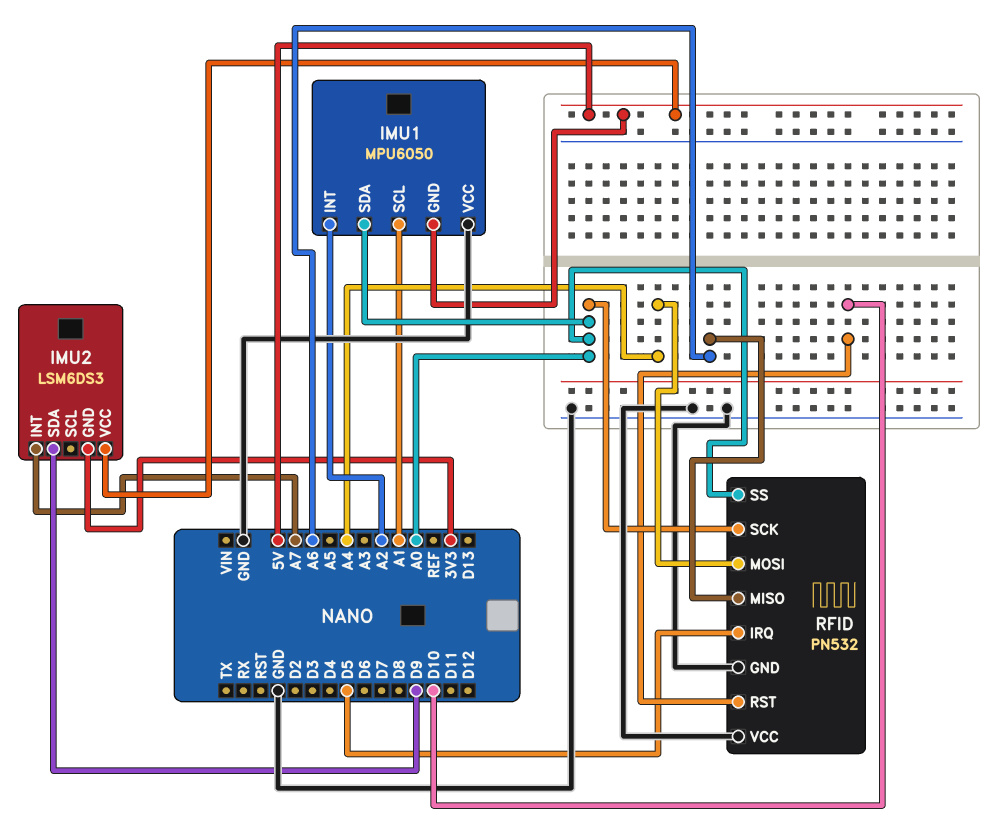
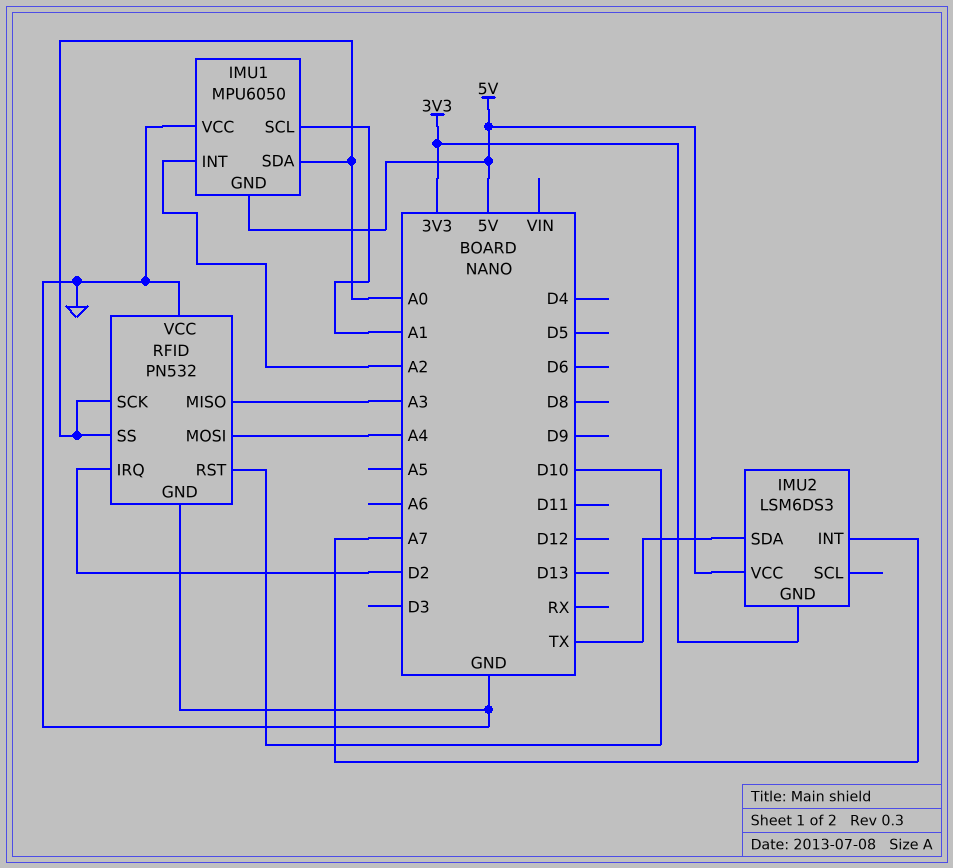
IMU2 pin SDA: D9 -> TX
RFID pin IRQ: D5 -> D2
RFID pin MISO: A6 -> A3

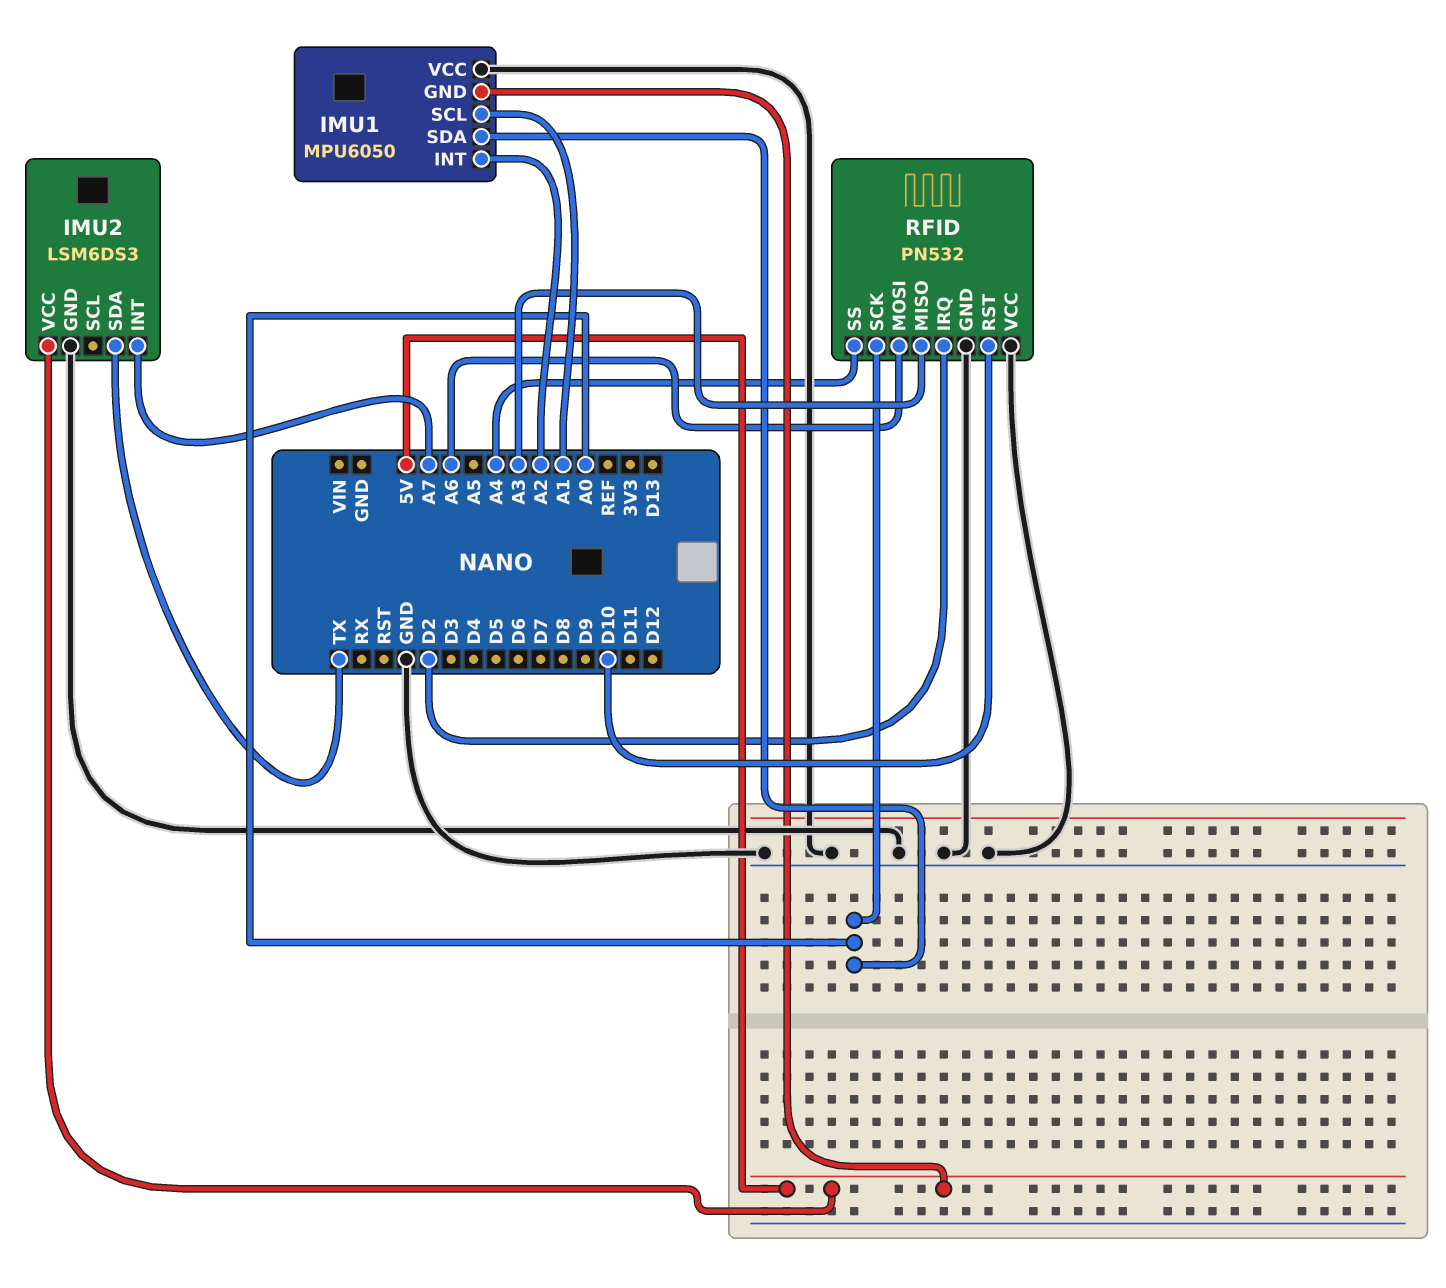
IMU2 pin GND: 3V3 -> GND
RFID pin MOSI: A4 -> A6
RFID pin SS: A0 -> A4

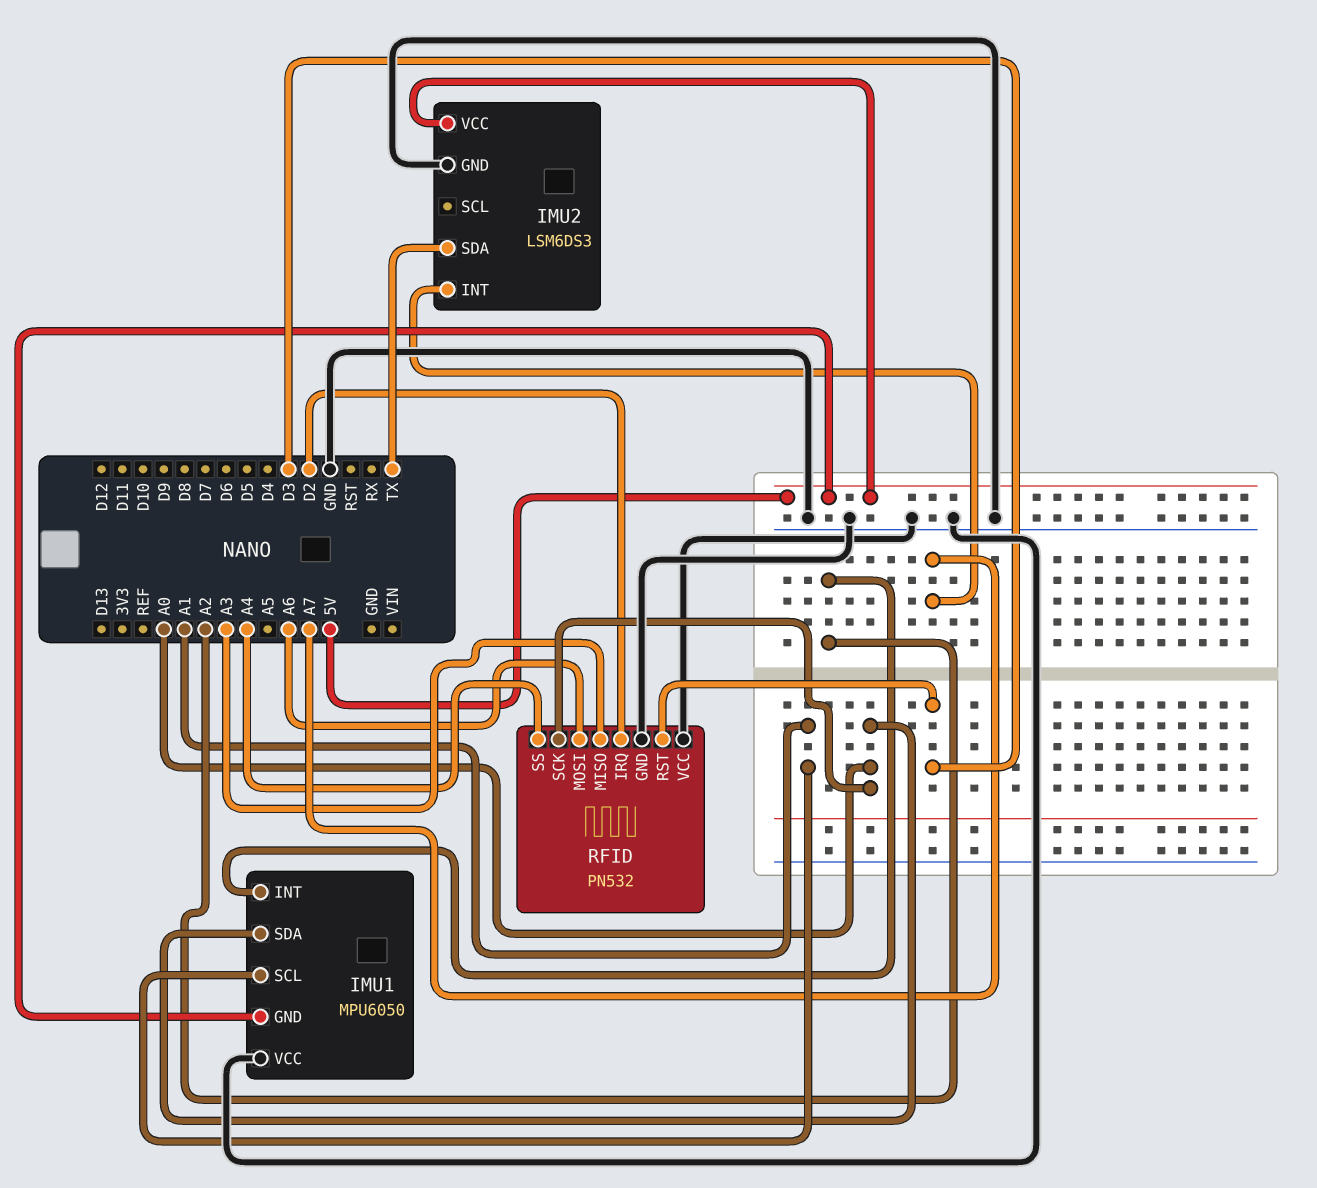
RFID pin RST: D10 -> D3

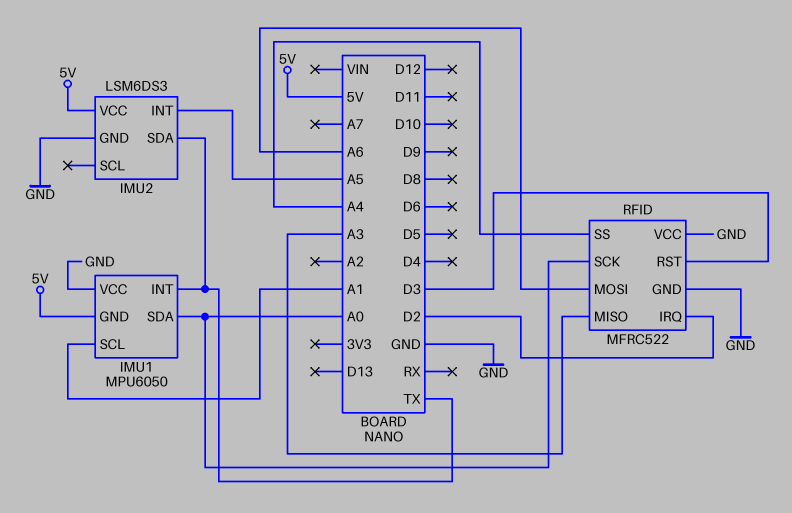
IMU1 pin INT: A2 -> TX
IMU2 pin INT: A7 -> A5
RFID: PN532 -> MFRC522

